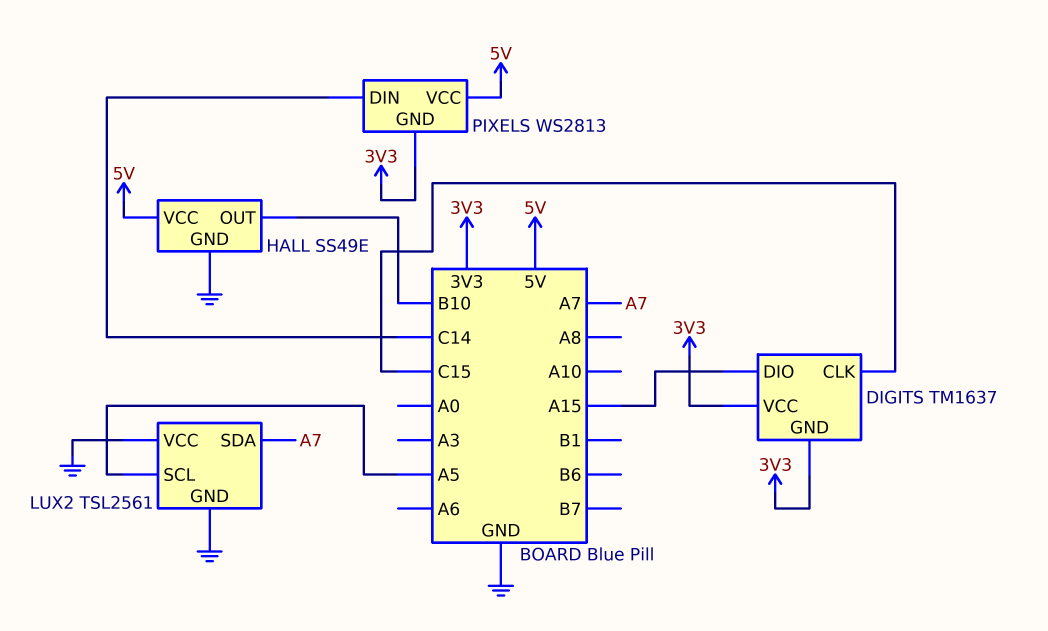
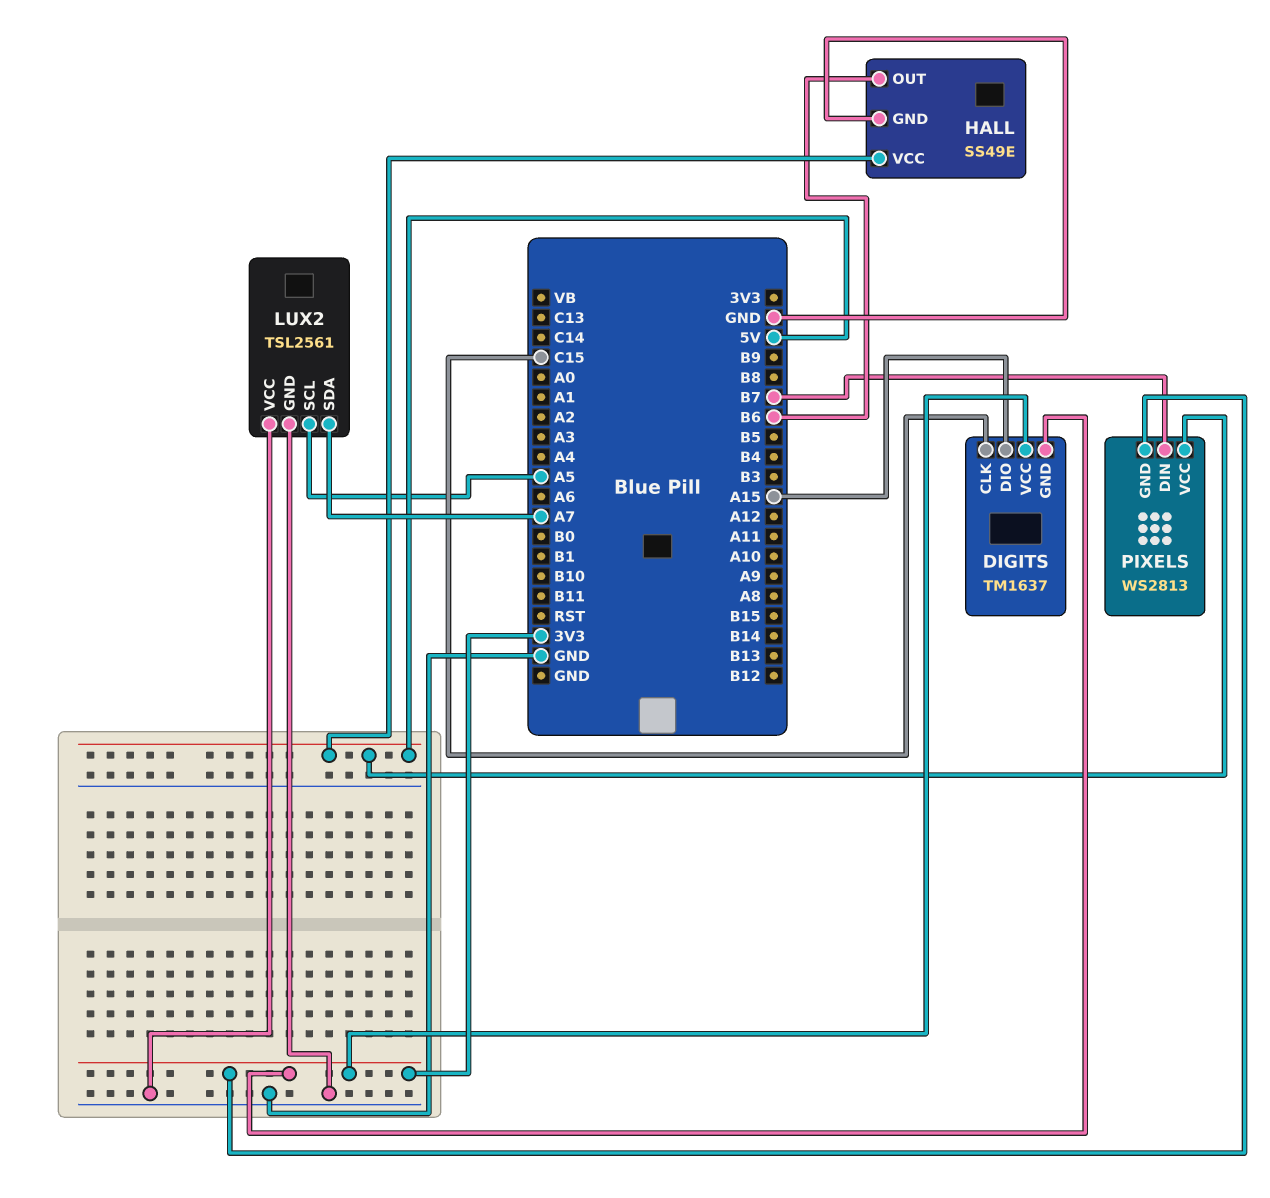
HALL pin OUT: B10 -> B6
PIXELS pin DIN: C14 -> B7

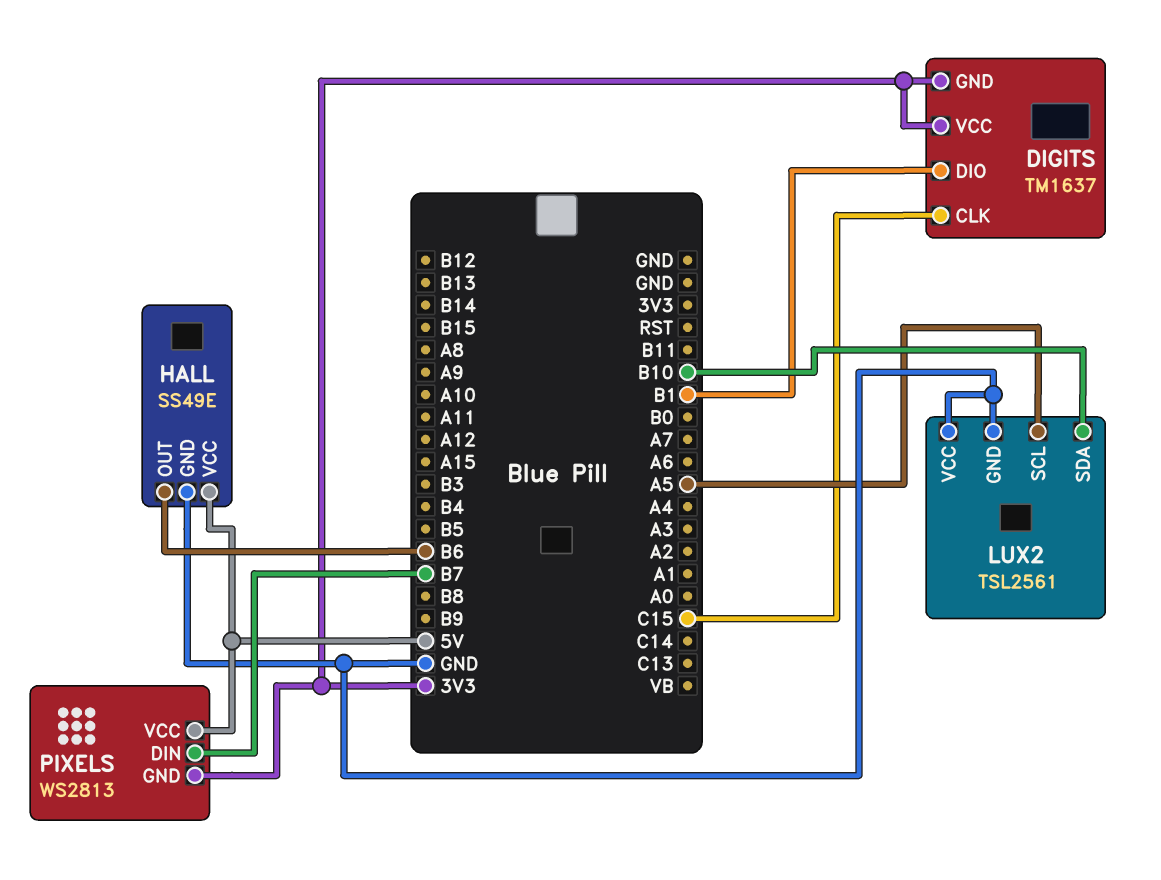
DIGITS pin DIO: A15 -> B1
LUX2 pin SDA: A7 -> B10

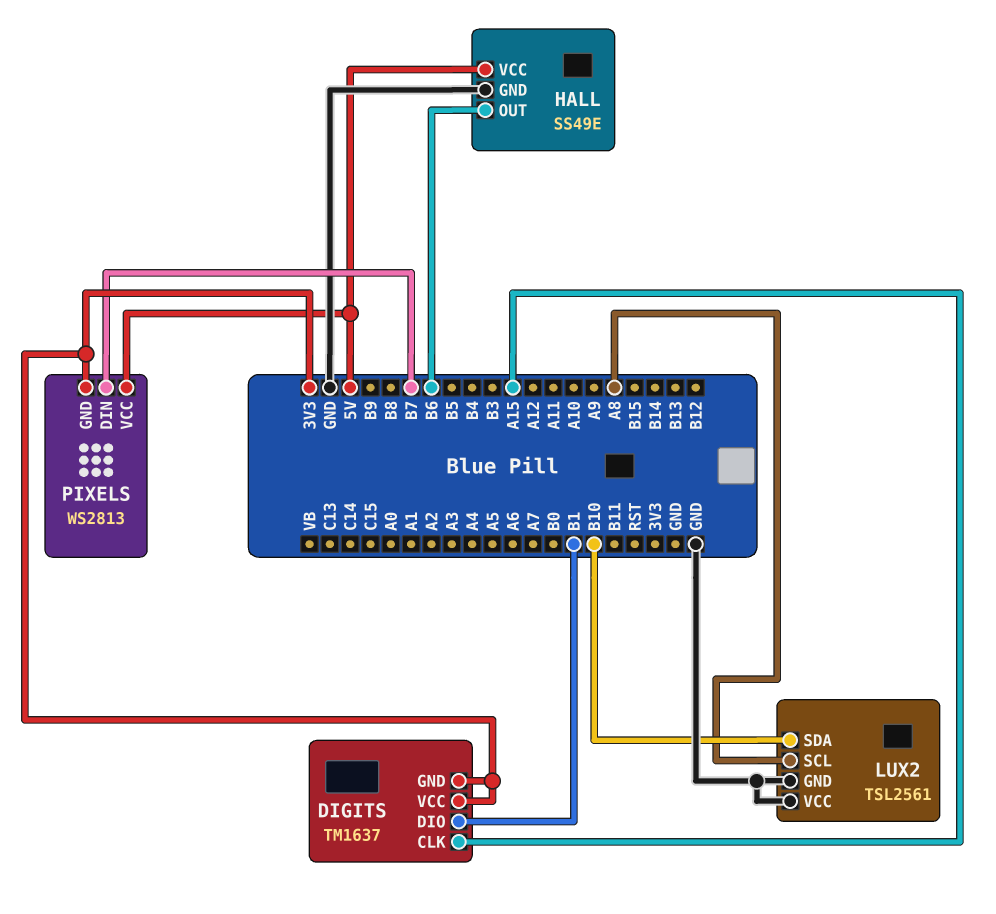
DIGITS pin CLK: C15 -> A15
LUX2 pin SCL: A5 -> A8

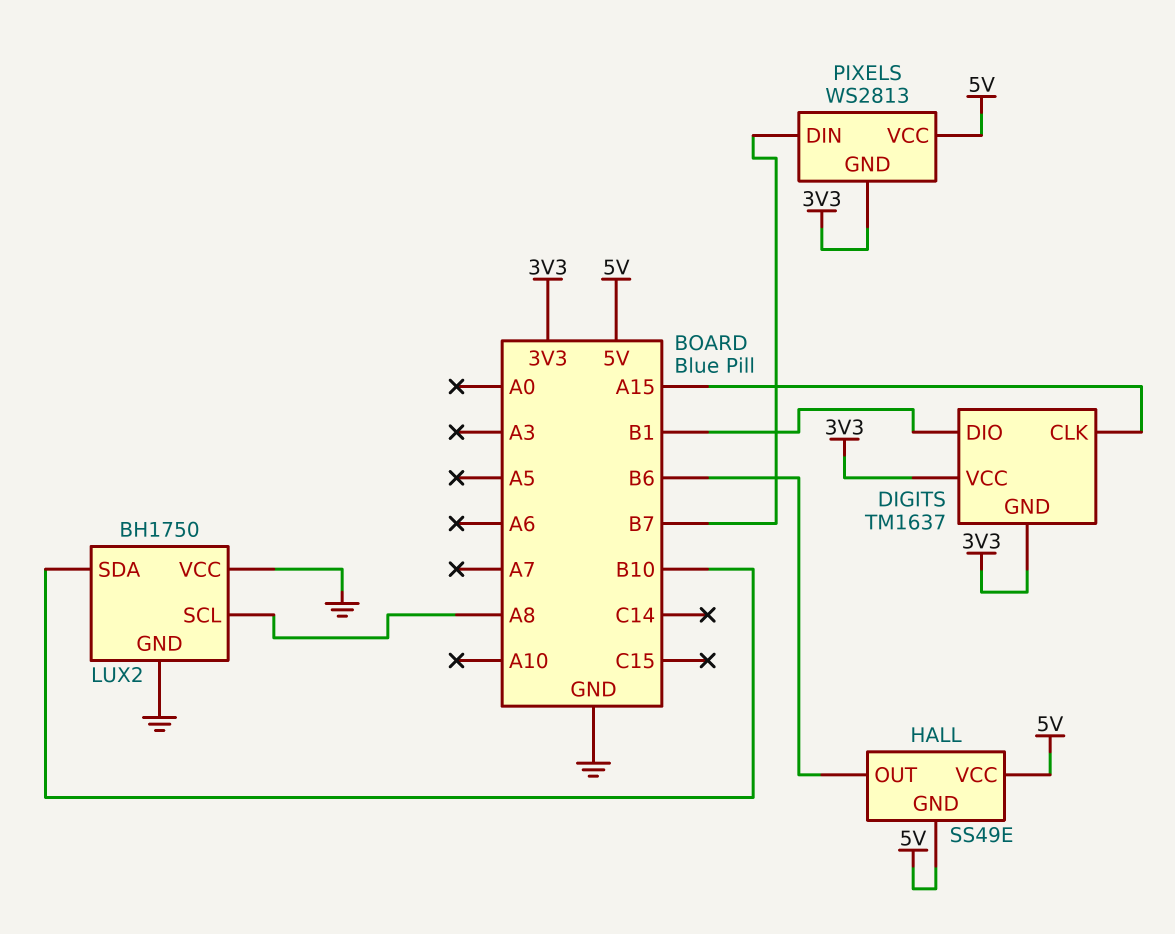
HALL pin GND: GND -> 5V
LUX2: TSL2561 -> BH1750

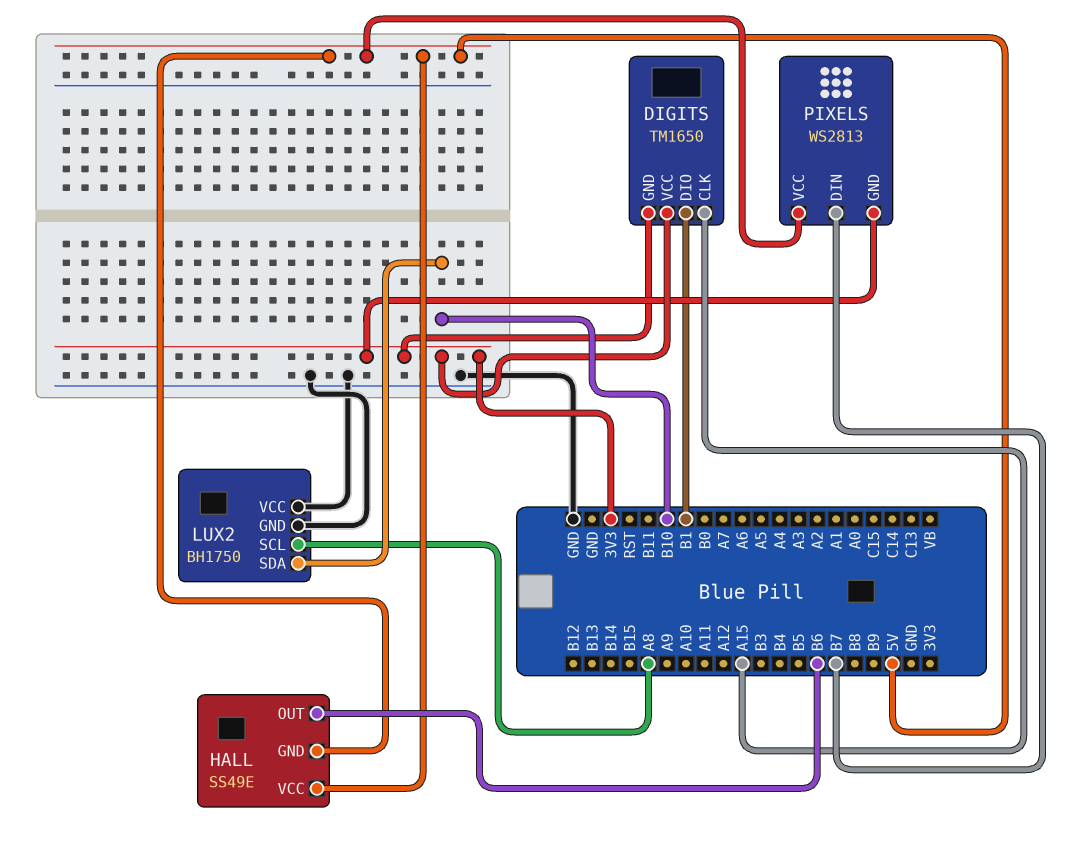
DIGITS: TM1637 -> TM1650

